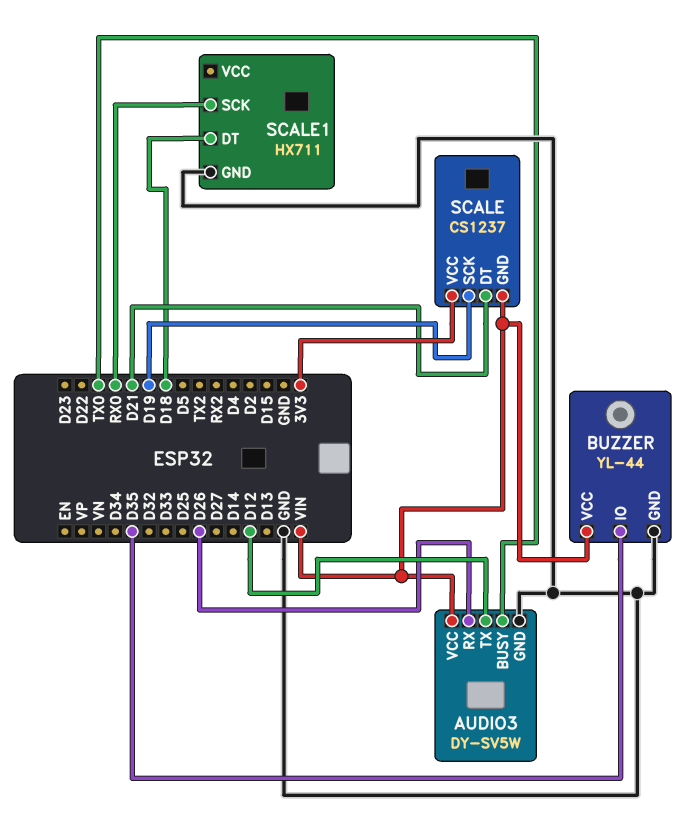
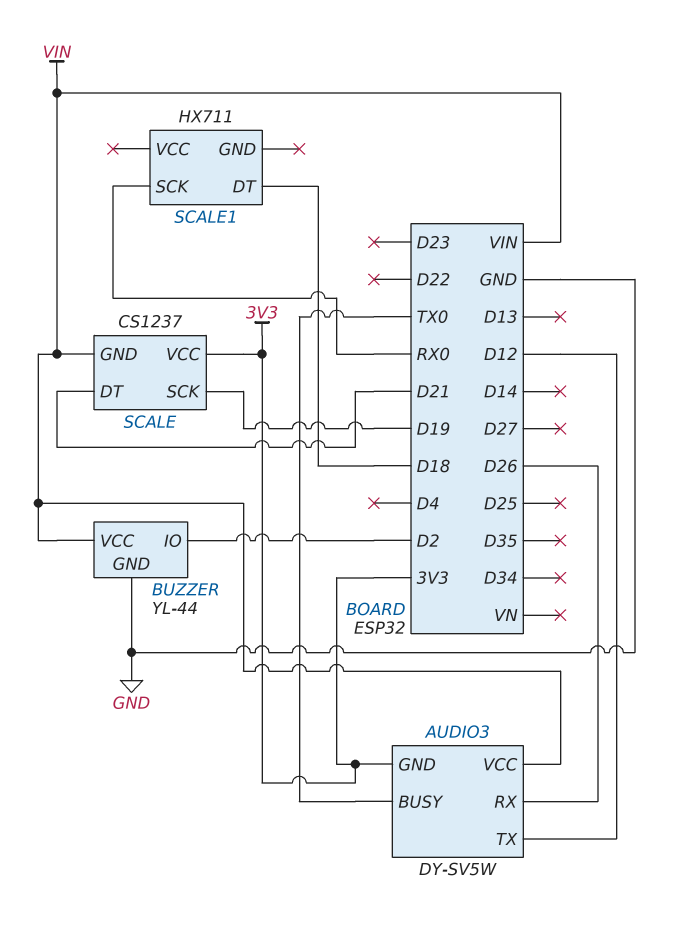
AUDIO3 pin GND: GND -> 3V3
BUZZER pin IO: D35 -> D2
SCALE1 pin GND: GND -> none

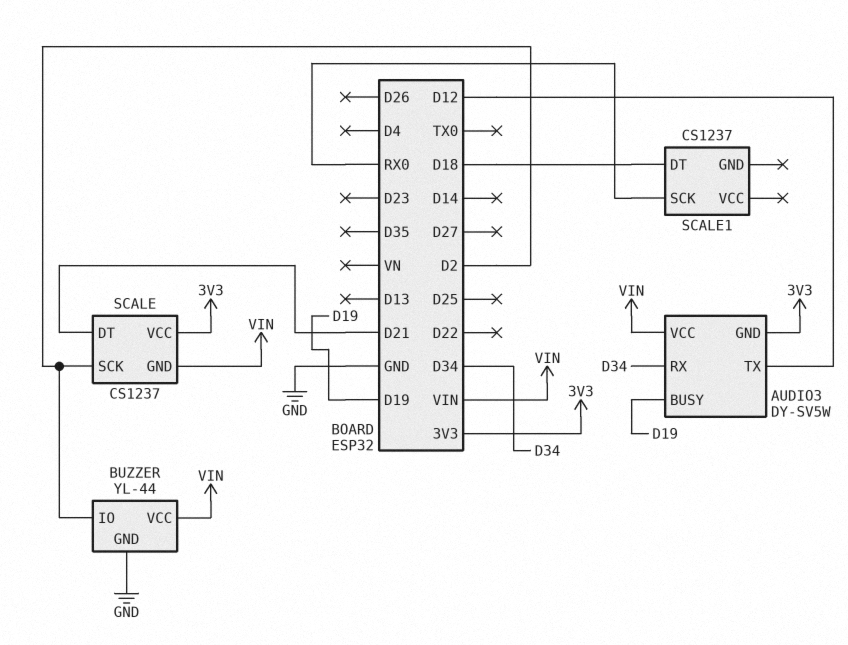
AUDIO3 pin BUSY: TX0 -> D19
AUDIO3 pin RX: D26 -> D34
SCALE pin SCK: D19 -> D2
SCALE1: HX711 -> CS1237

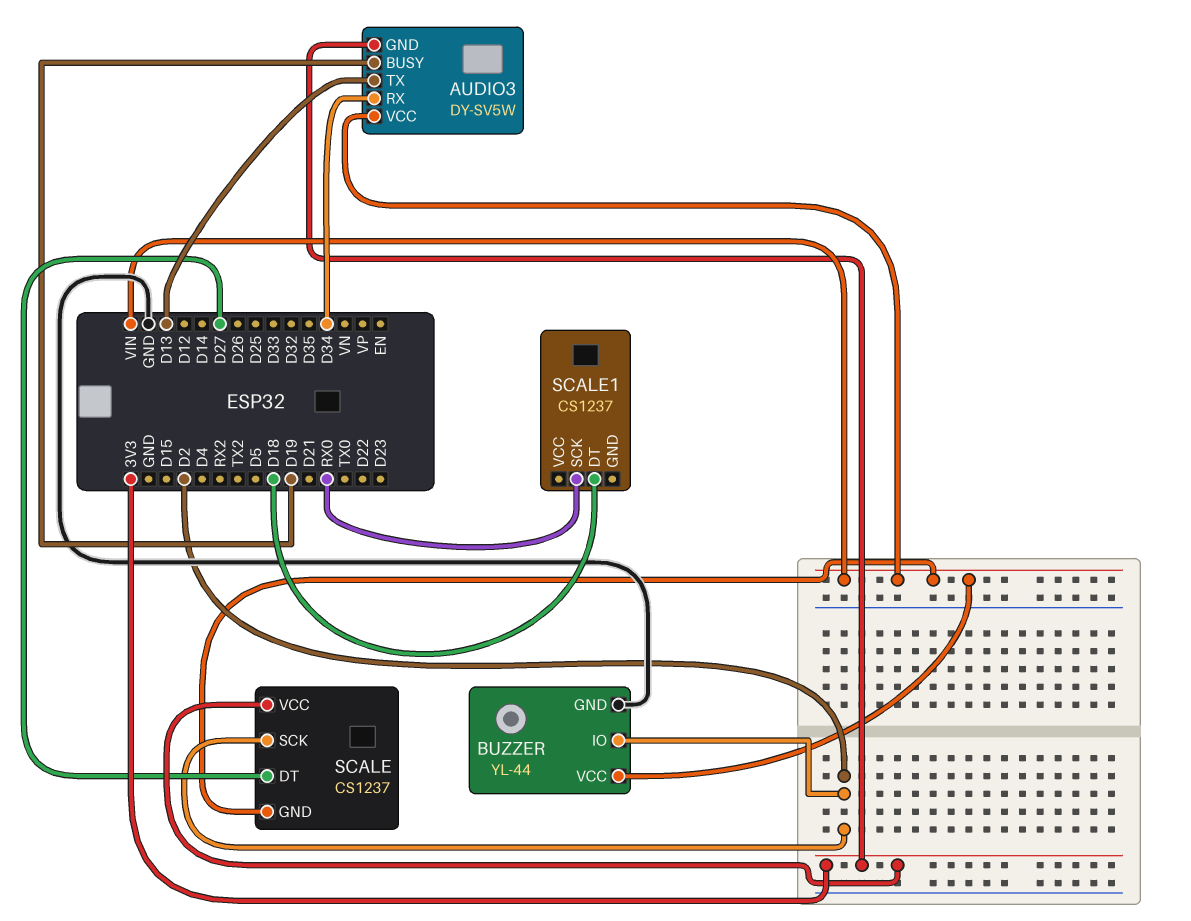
AUDIO3 pin TX: D12 -> D13
SCALE pin DT: D21 -> D27

